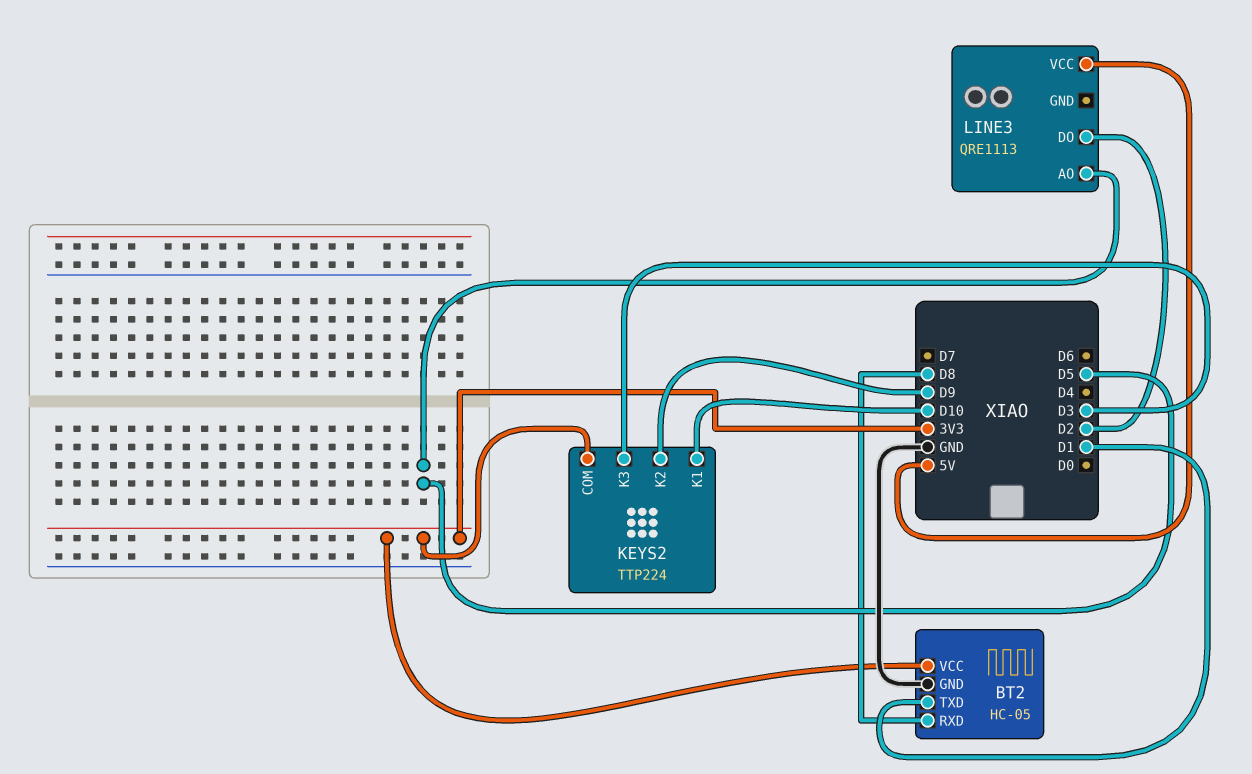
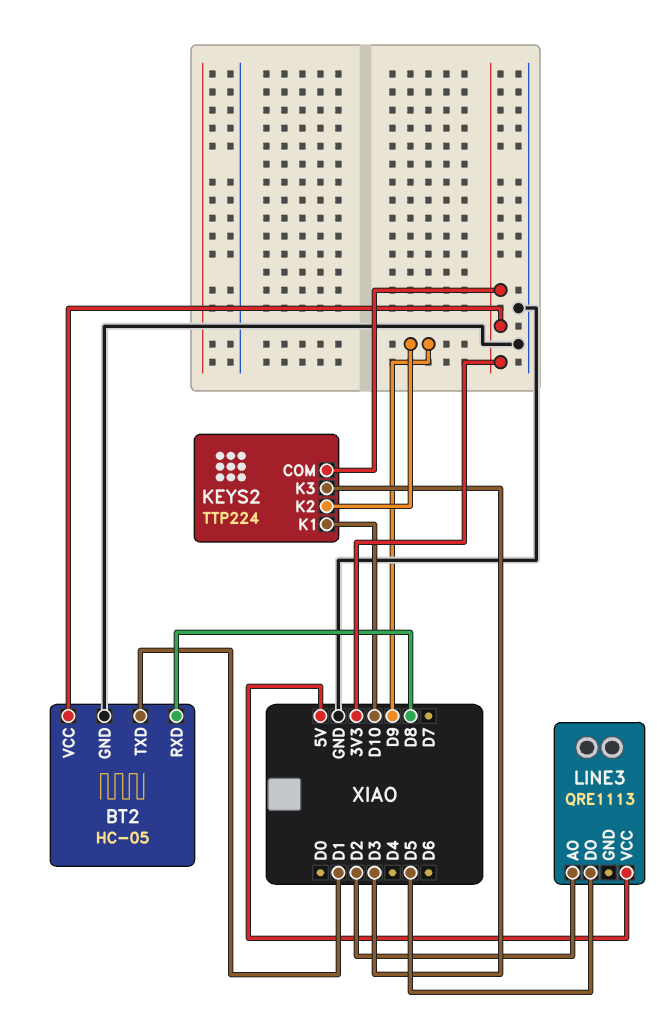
LINE3 pin AO: D5 -> D2
LINE3 pin DO: D2 -> D5

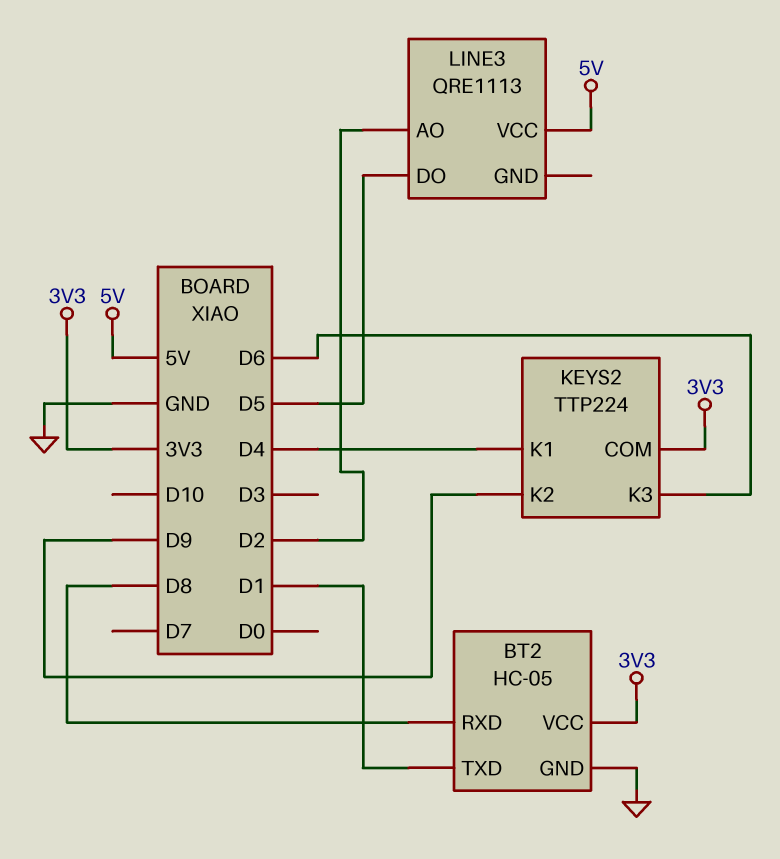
KEYS2 pin K1: D10 -> D4
KEYS2 pin K3: D3 -> D6

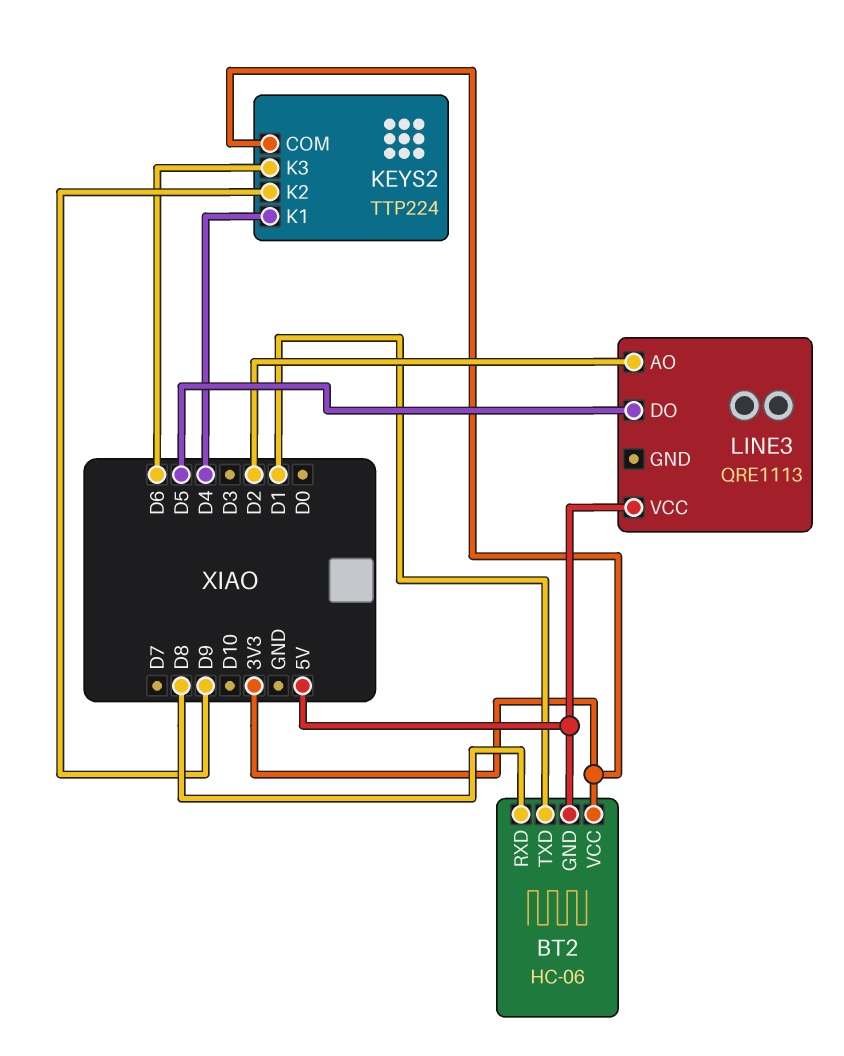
BT2: HC-05 -> HC-06
BT2 pin GND: GND -> 5V

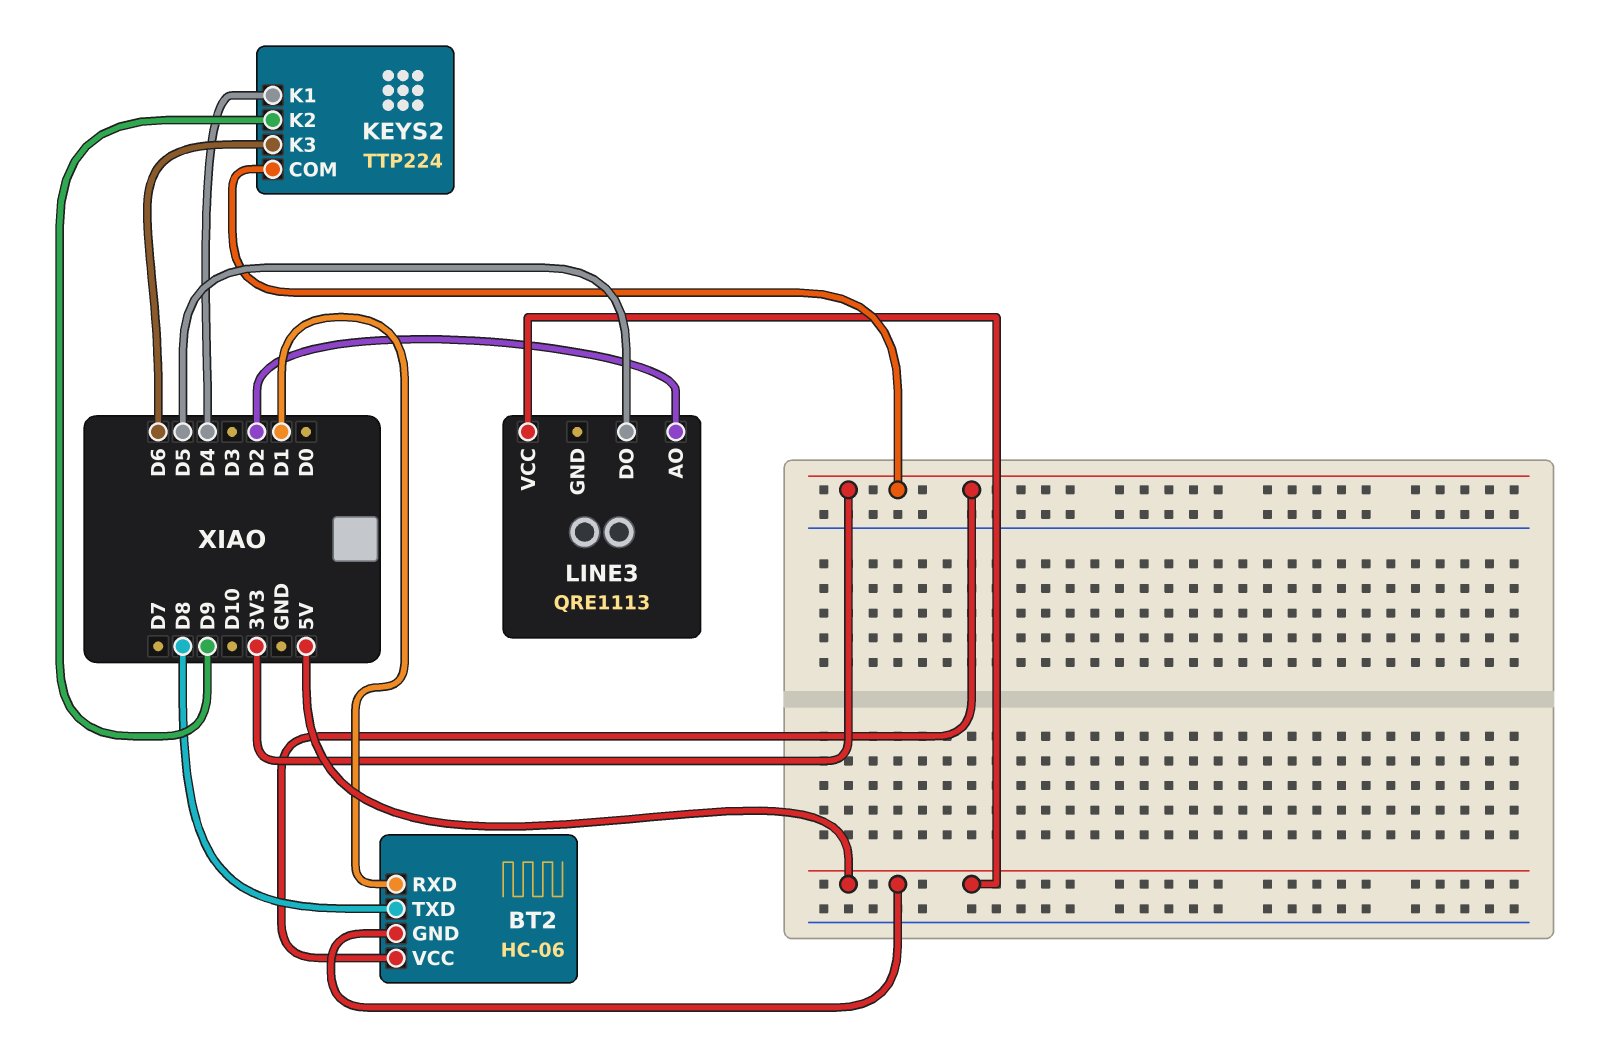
BT2 pin RXD: D8 -> D1
BT2 pin TXD: D1 -> D8

